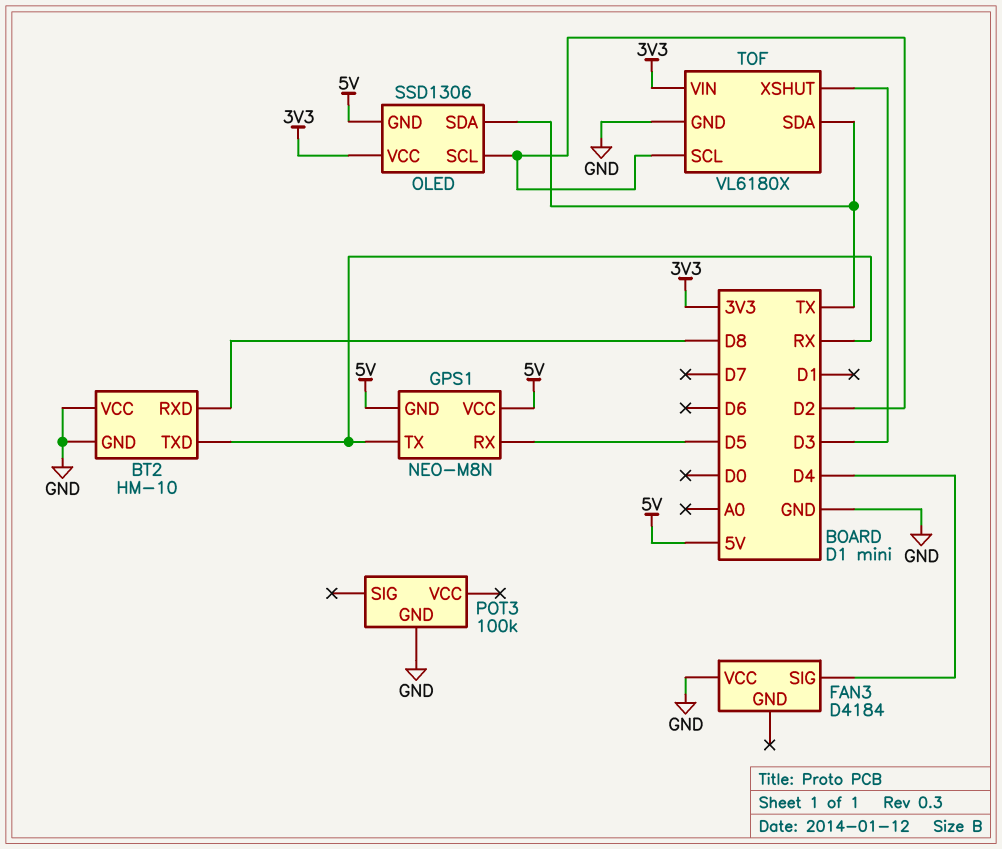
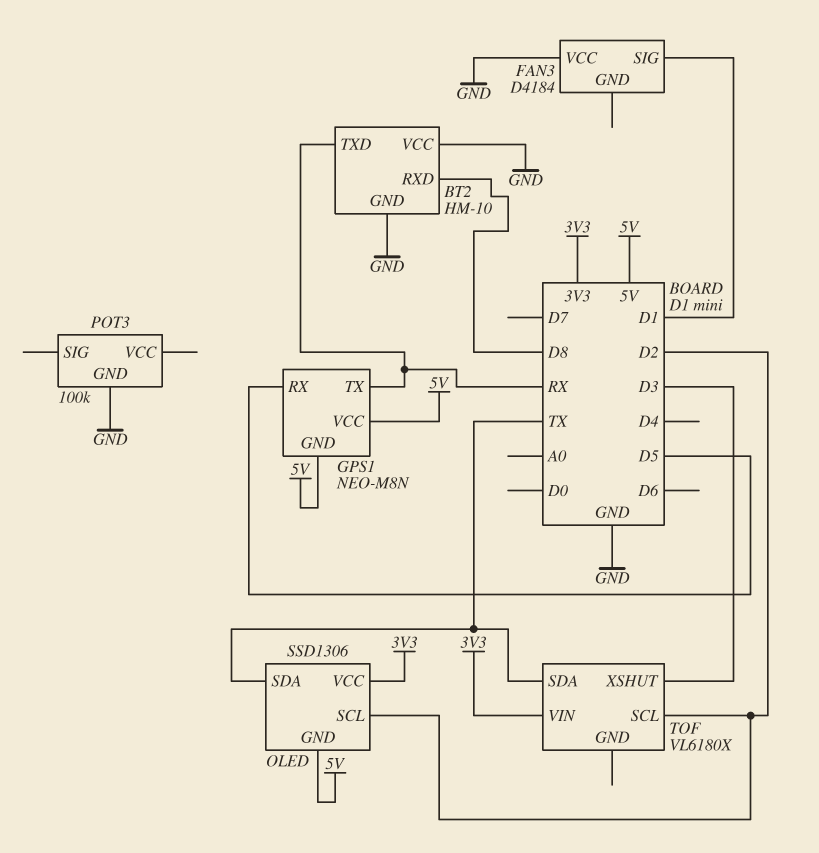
FAN3 pin SIG: D4 -> D1
TOF pin GND: GND -> none

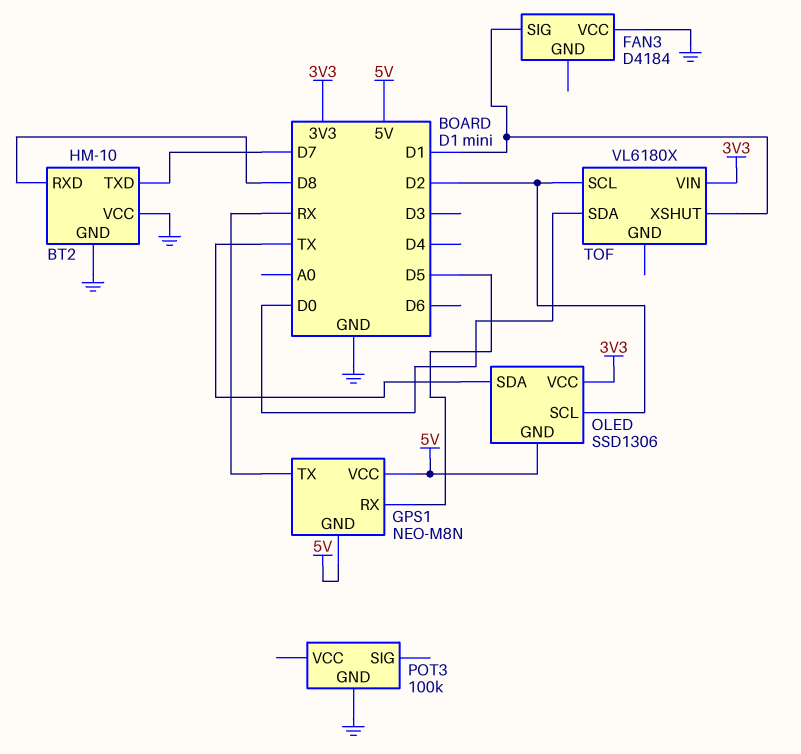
BT2 pin TXD: RX -> D7
TOF pin SDA: TX -> D0
TOF pin XSHUT: D3 -> D1

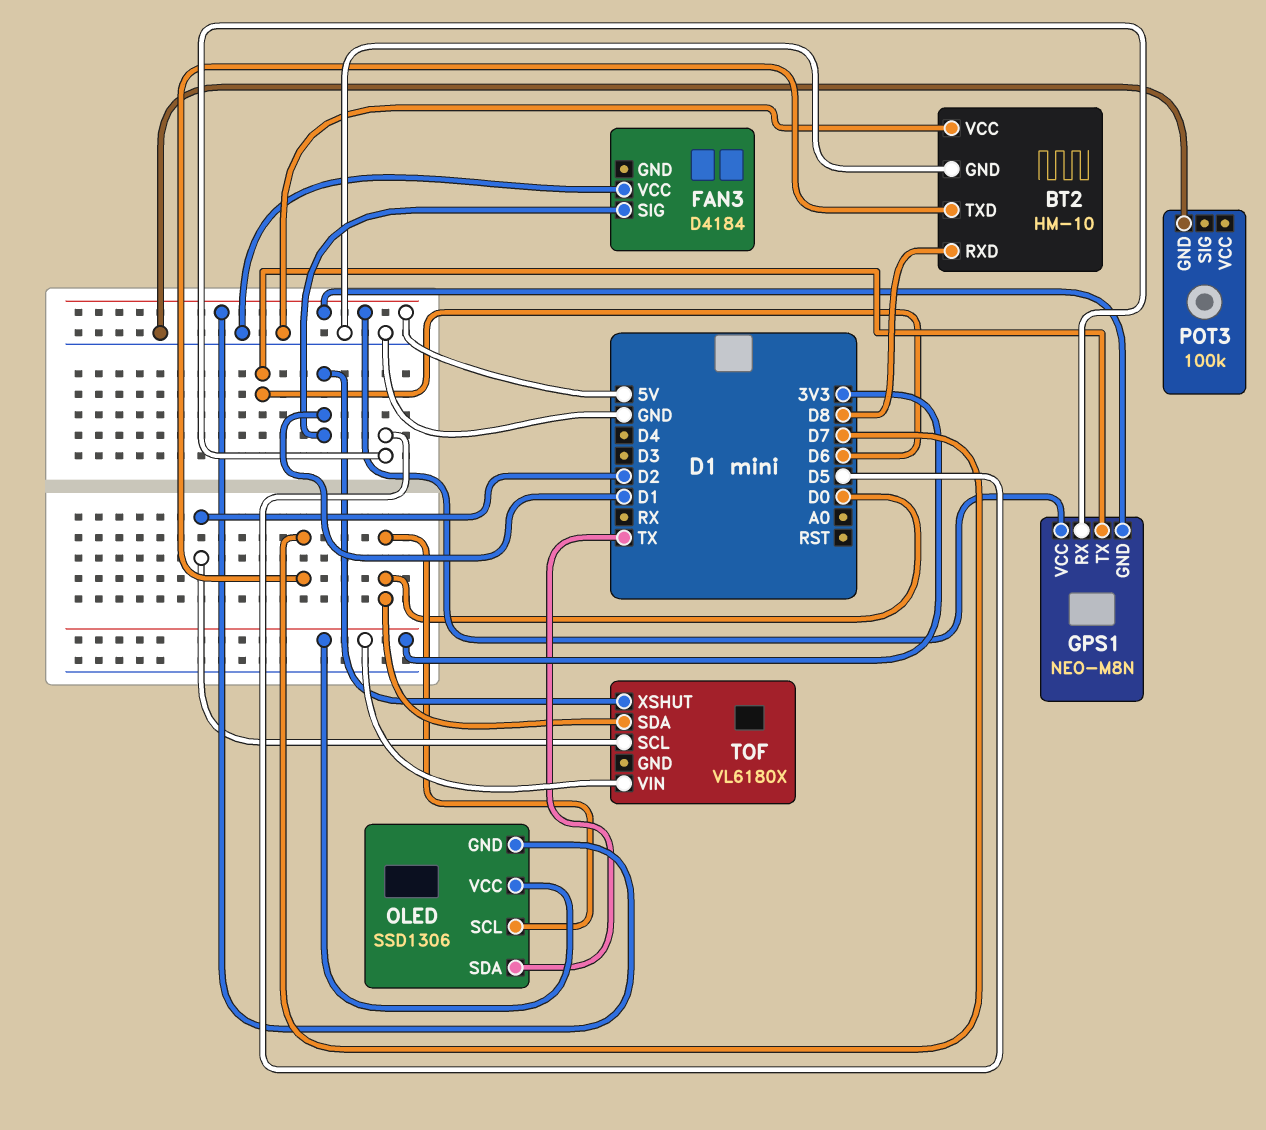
GPS1 pin TX: RX -> D6
OLED pin SCL: D2 -> D0

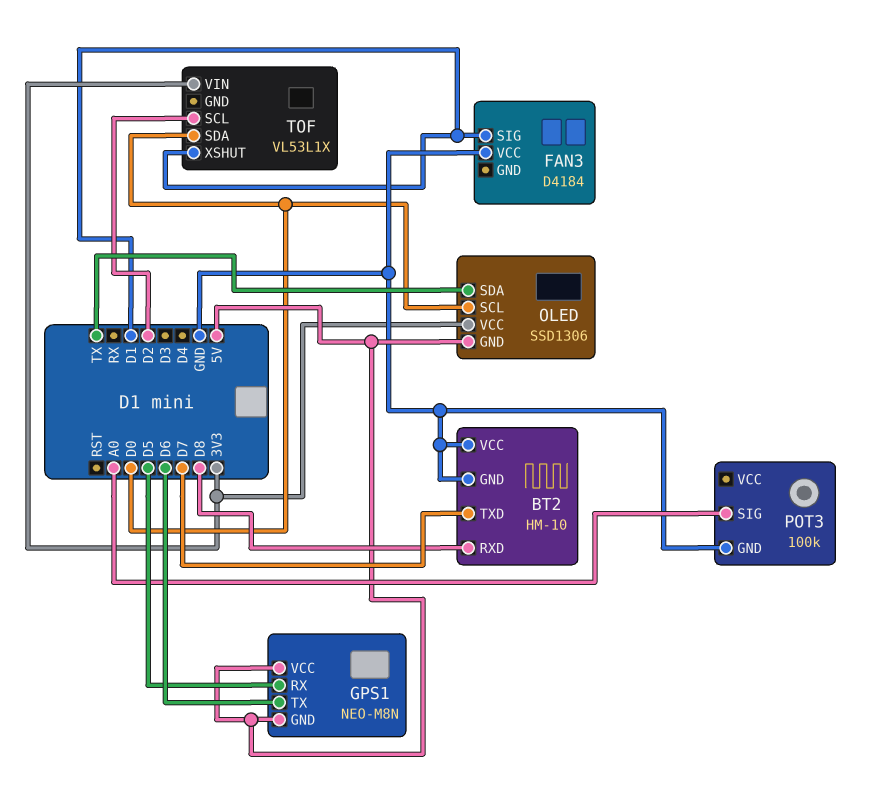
POT3 pin SIG: none -> A0
TOF: VL6180X -> VL53L1X

